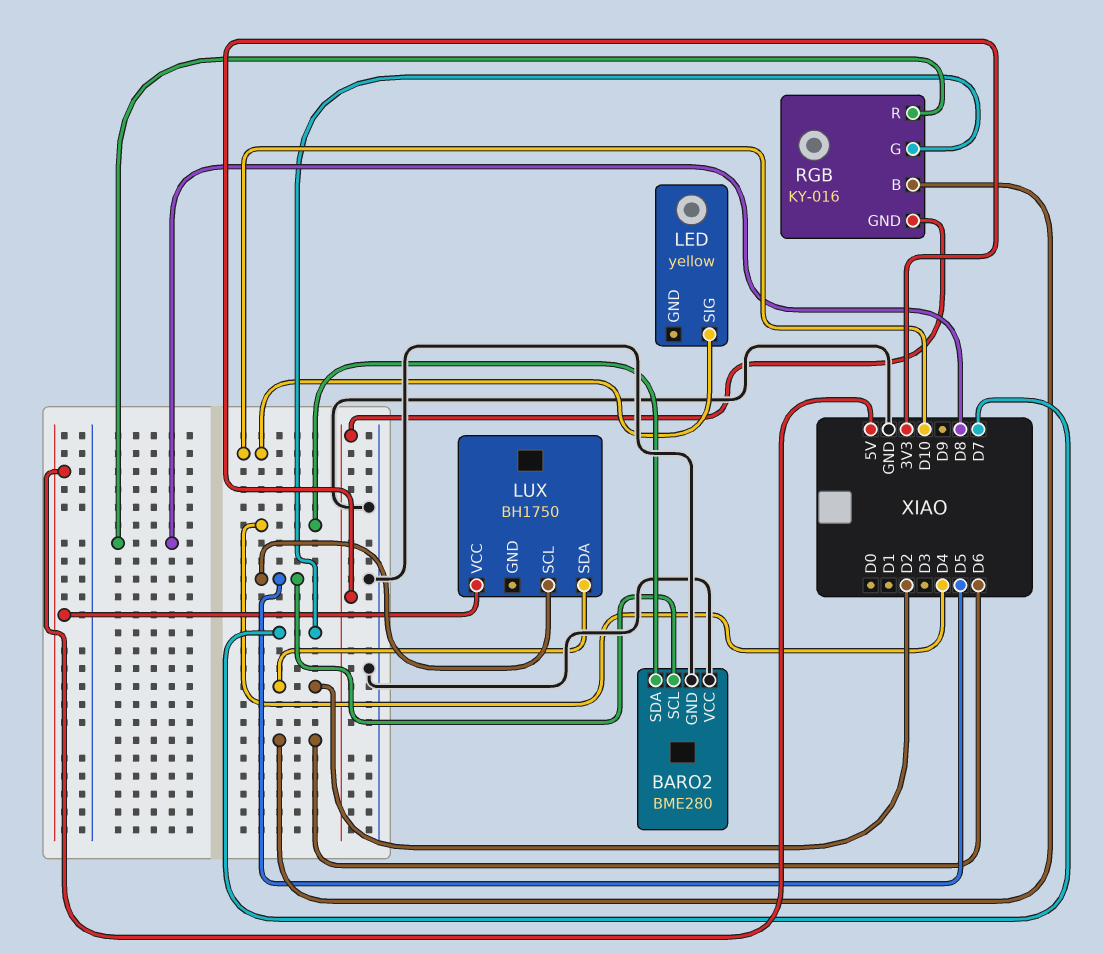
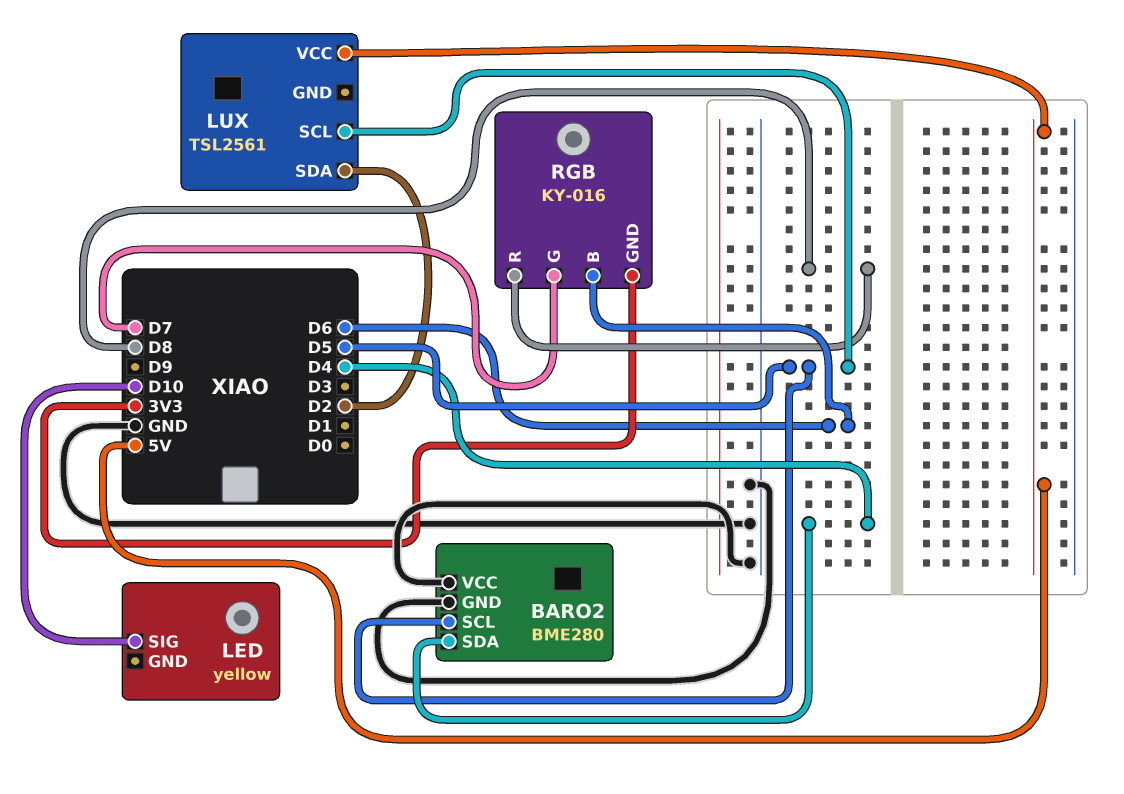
LUX: BH1750 -> TSL2561

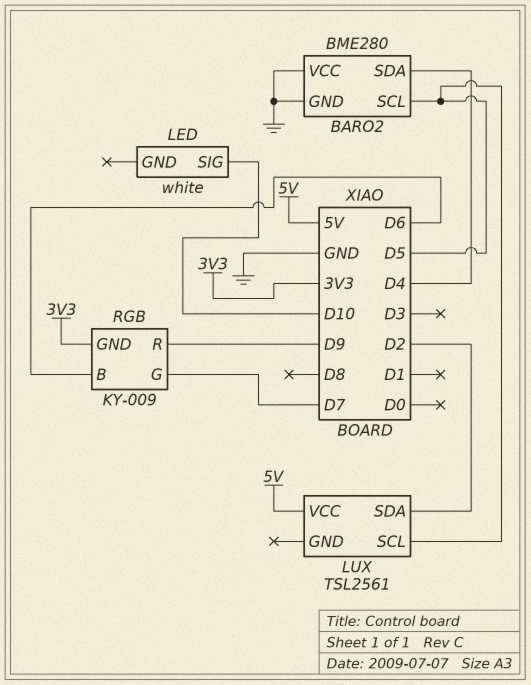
LED: yellow -> white
RGB: KY-016 -> KY-009
RGB pin R: D8 -> D9

